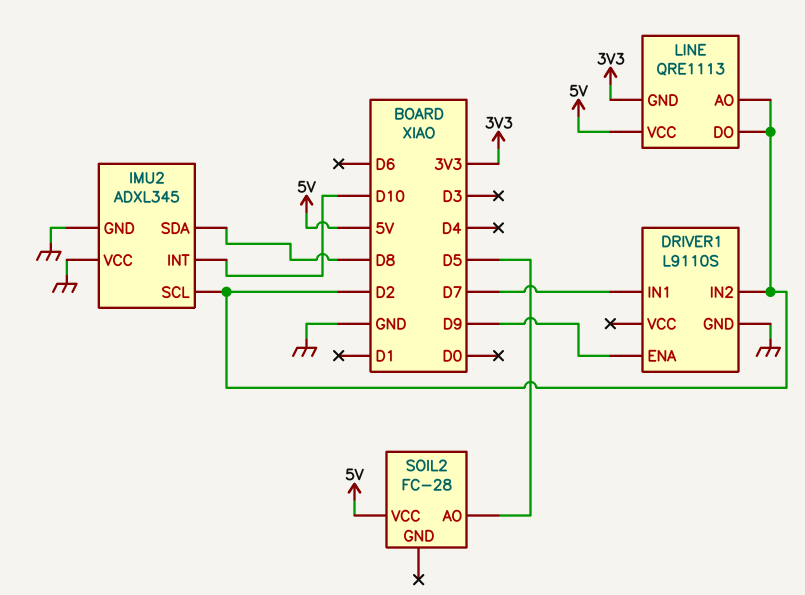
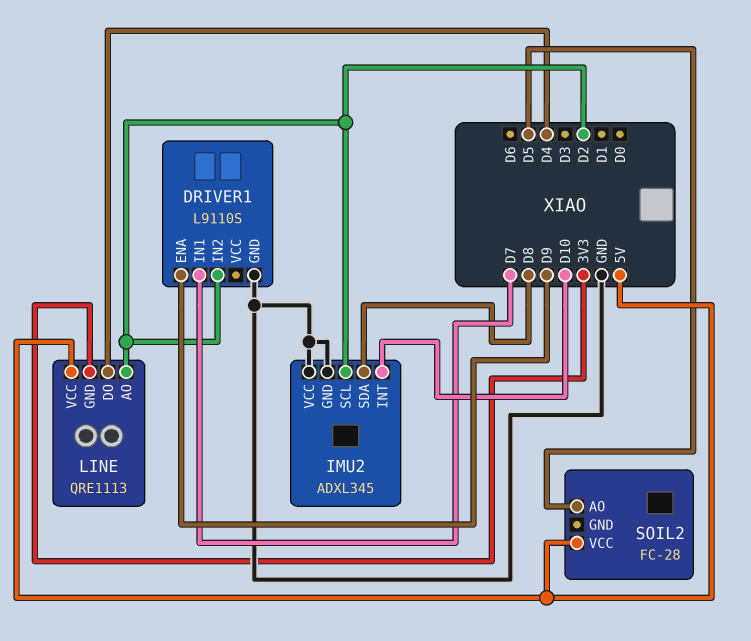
LINE pin DO: D2 -> D4

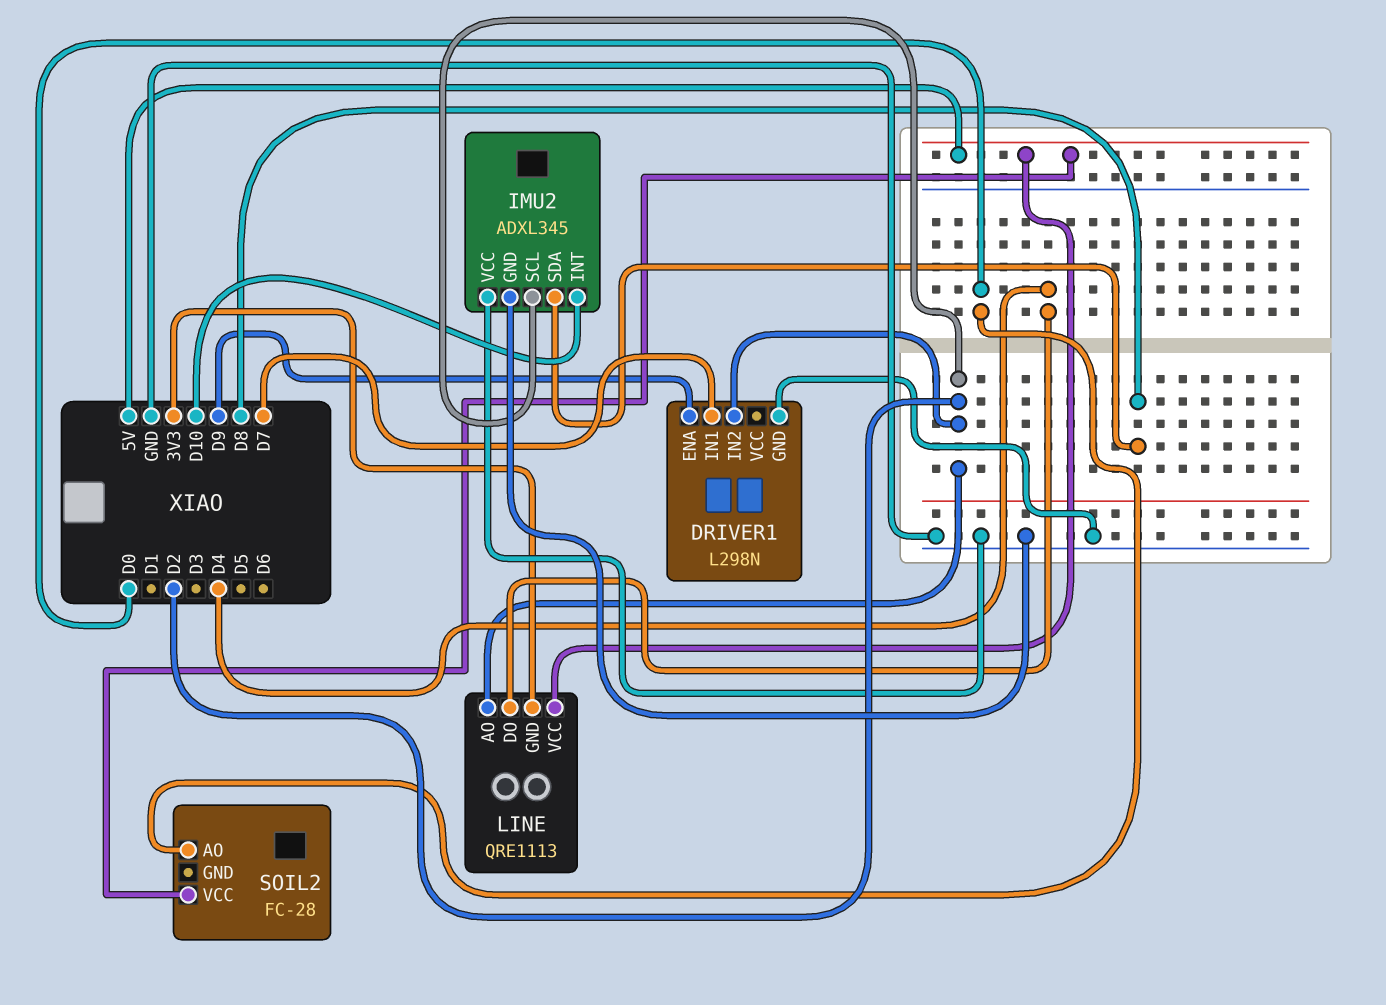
DRIVER1: L9110S -> L298N
SOIL2 pin AO: D5 -> D0

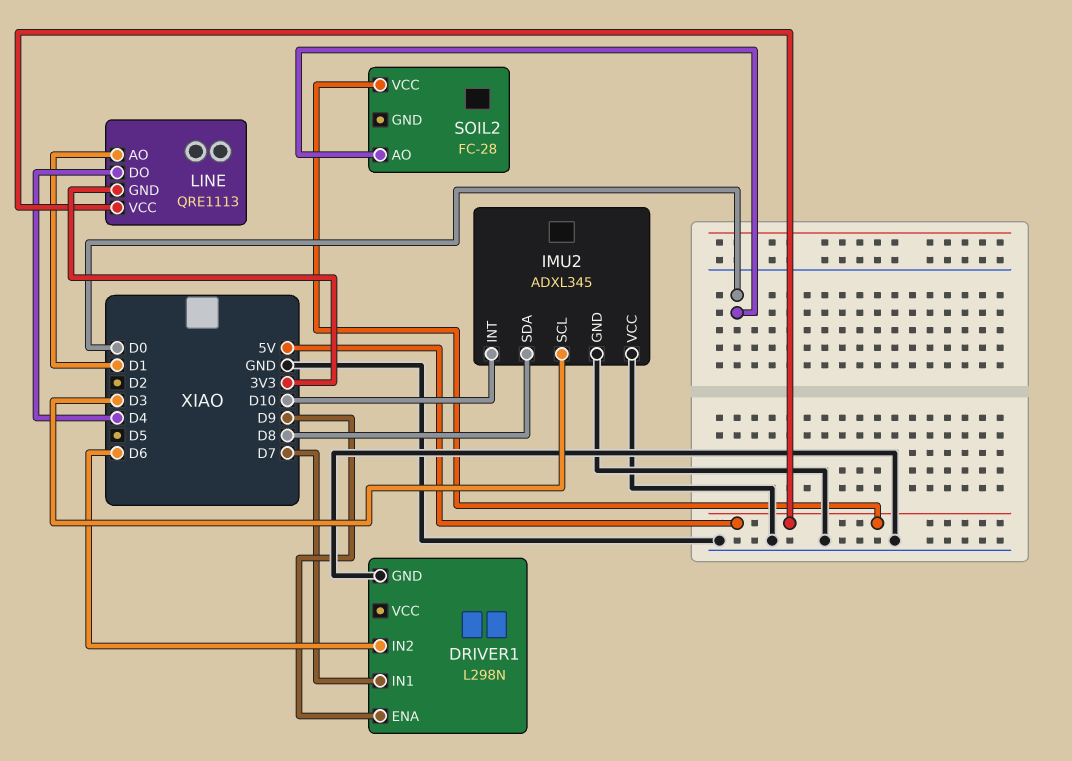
DRIVER1 pin IN2: D2 -> D6
IMU2 pin SCL: D2 -> D3
LINE pin AO: D2 -> D1

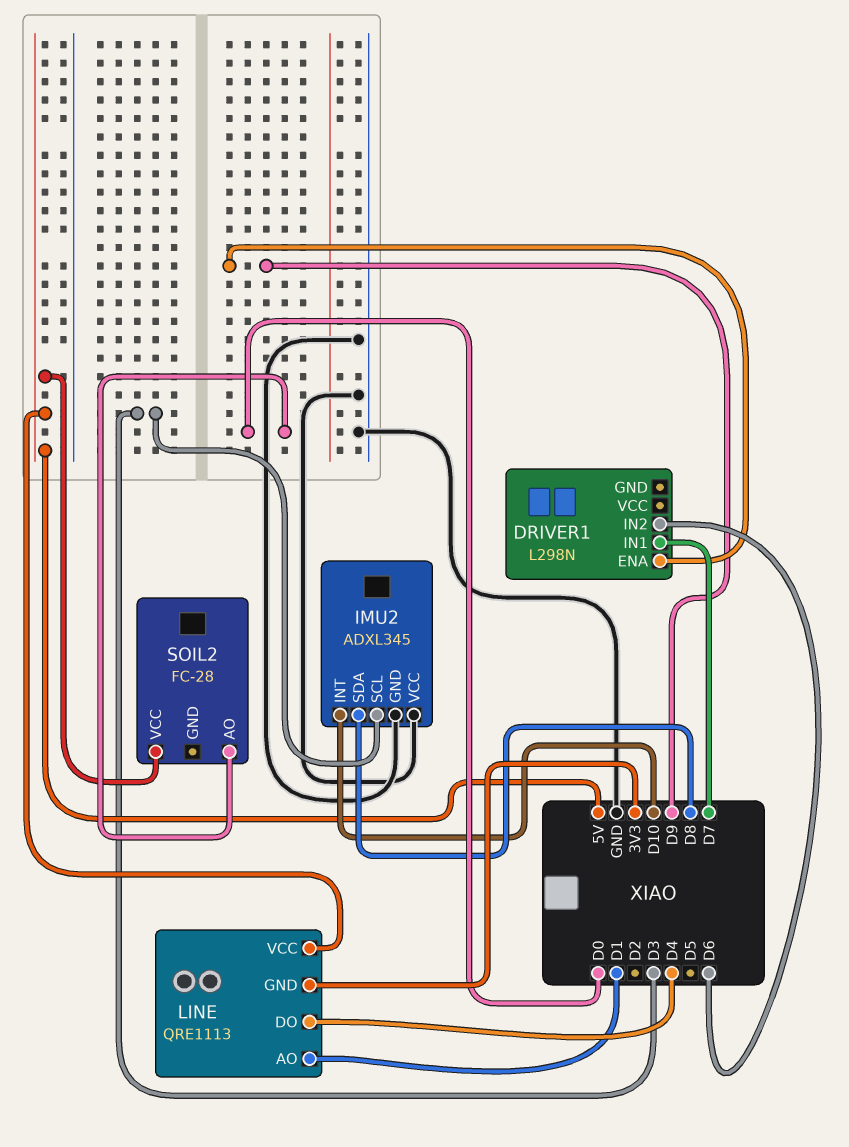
DRIVER1 pin GND: GND -> none

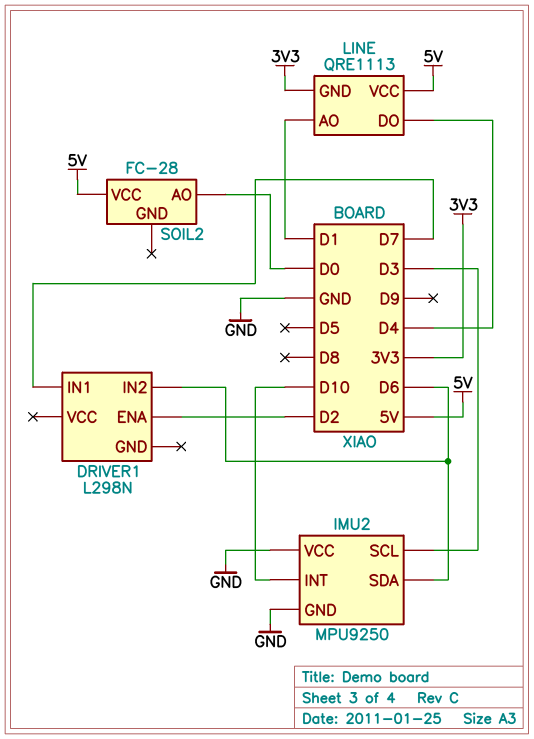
DRIVER1 pin ENA: D9 -> D2
IMU2: ADXL345 -> MPU9250
IMU2 pin SDA: D8 -> D6

